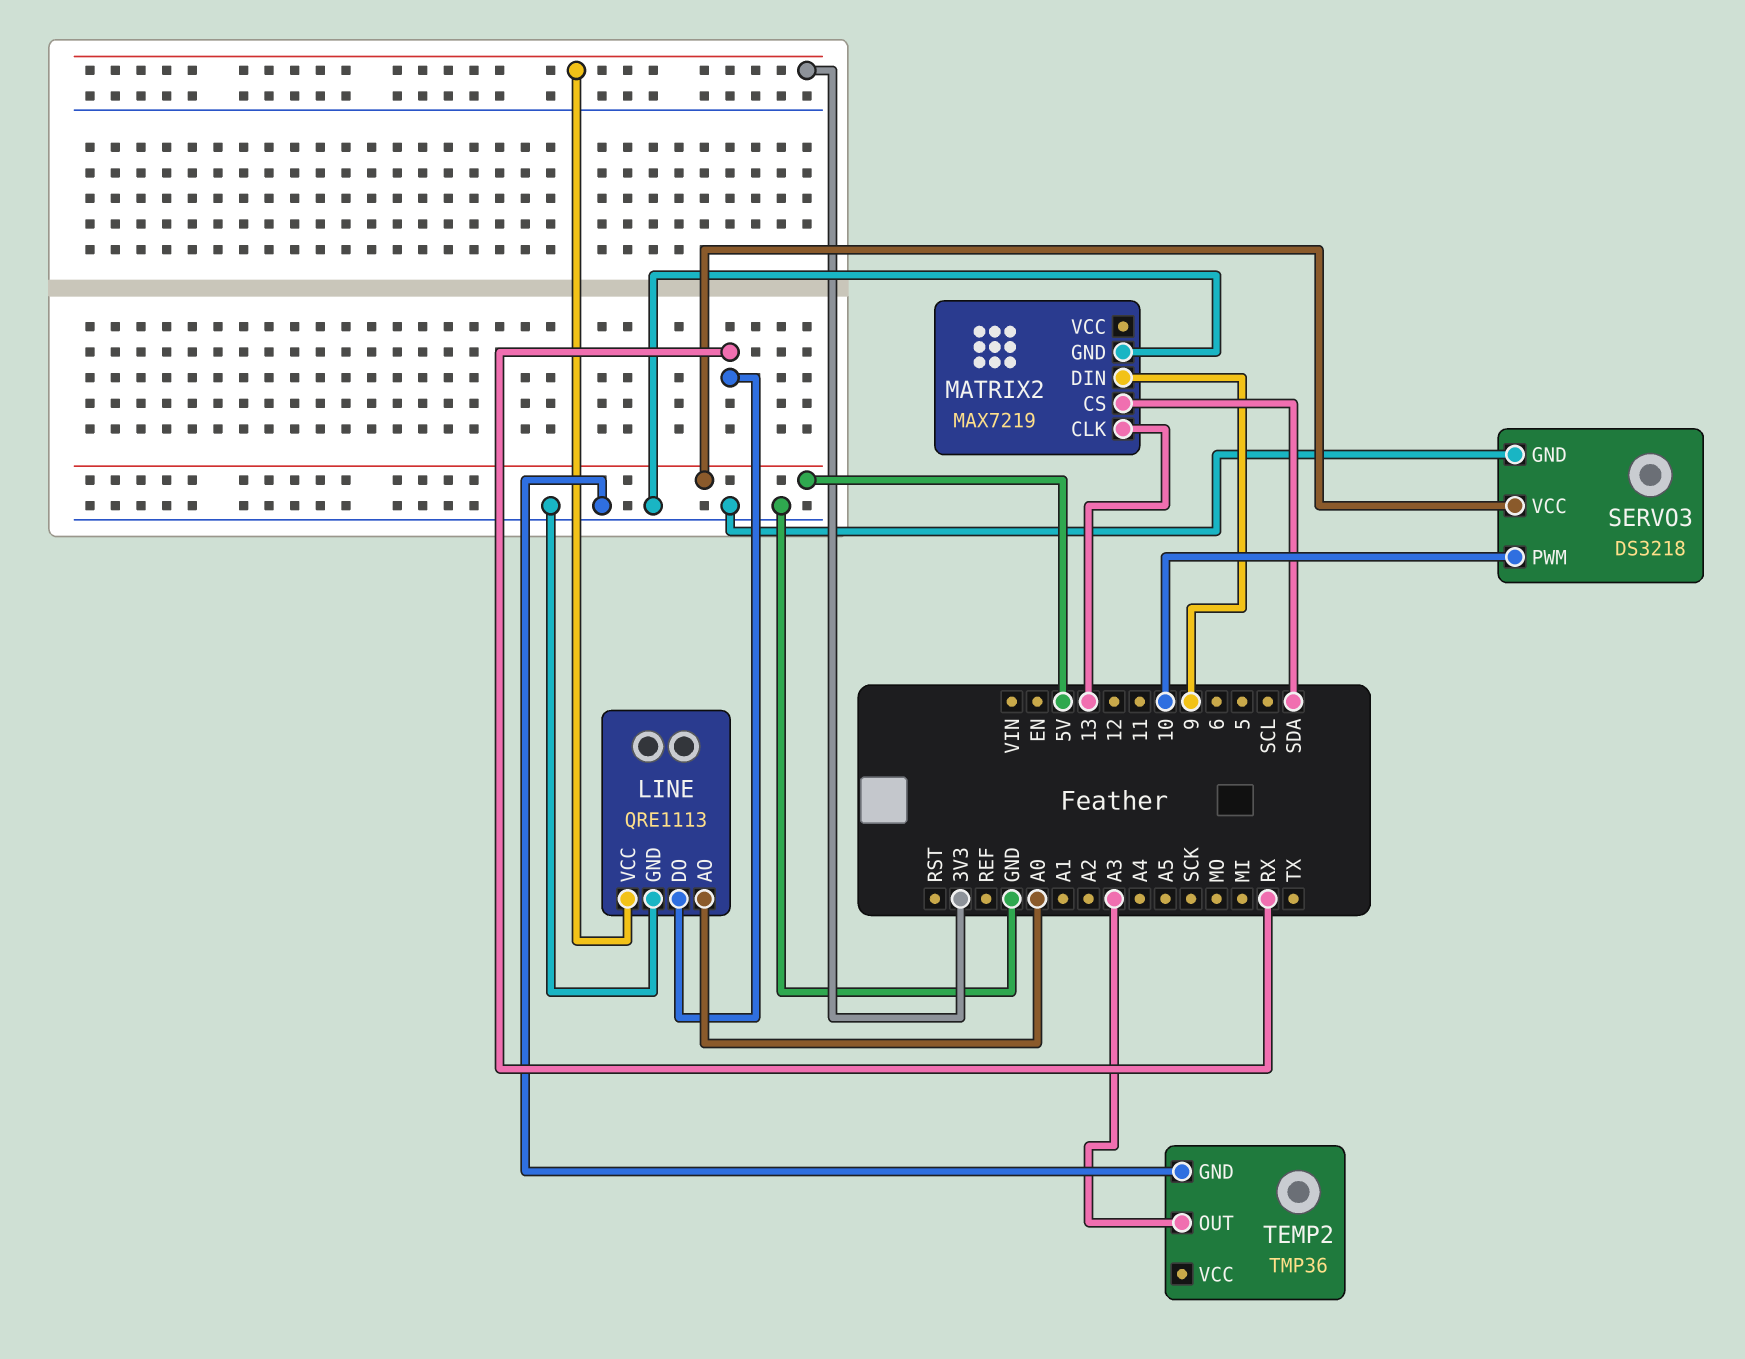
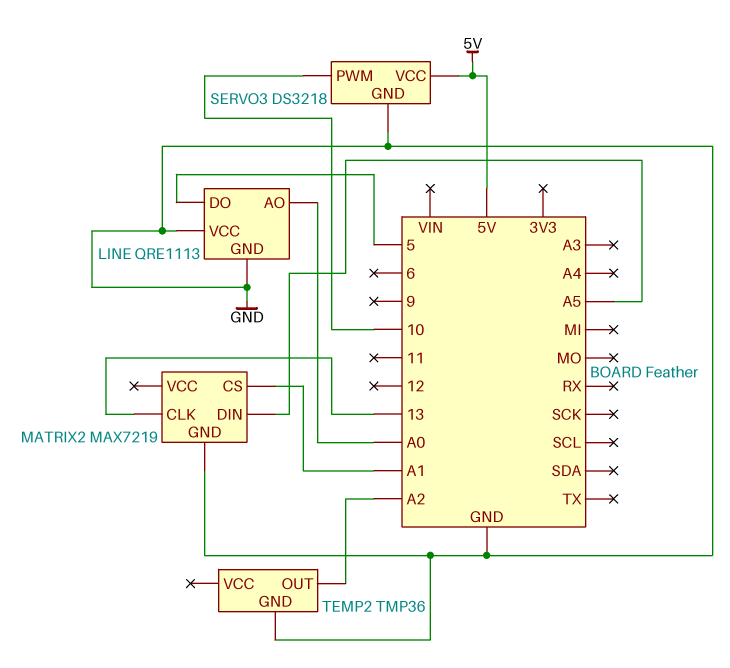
LINE pin DO: RX -> 5
LINE pin VCC: 3V3 -> GND
MATRIX2 pin CS: SDA -> A1
MATRIX2 pin DIN: 9 -> A5
TEMP2 pin OUT: A3 -> A2

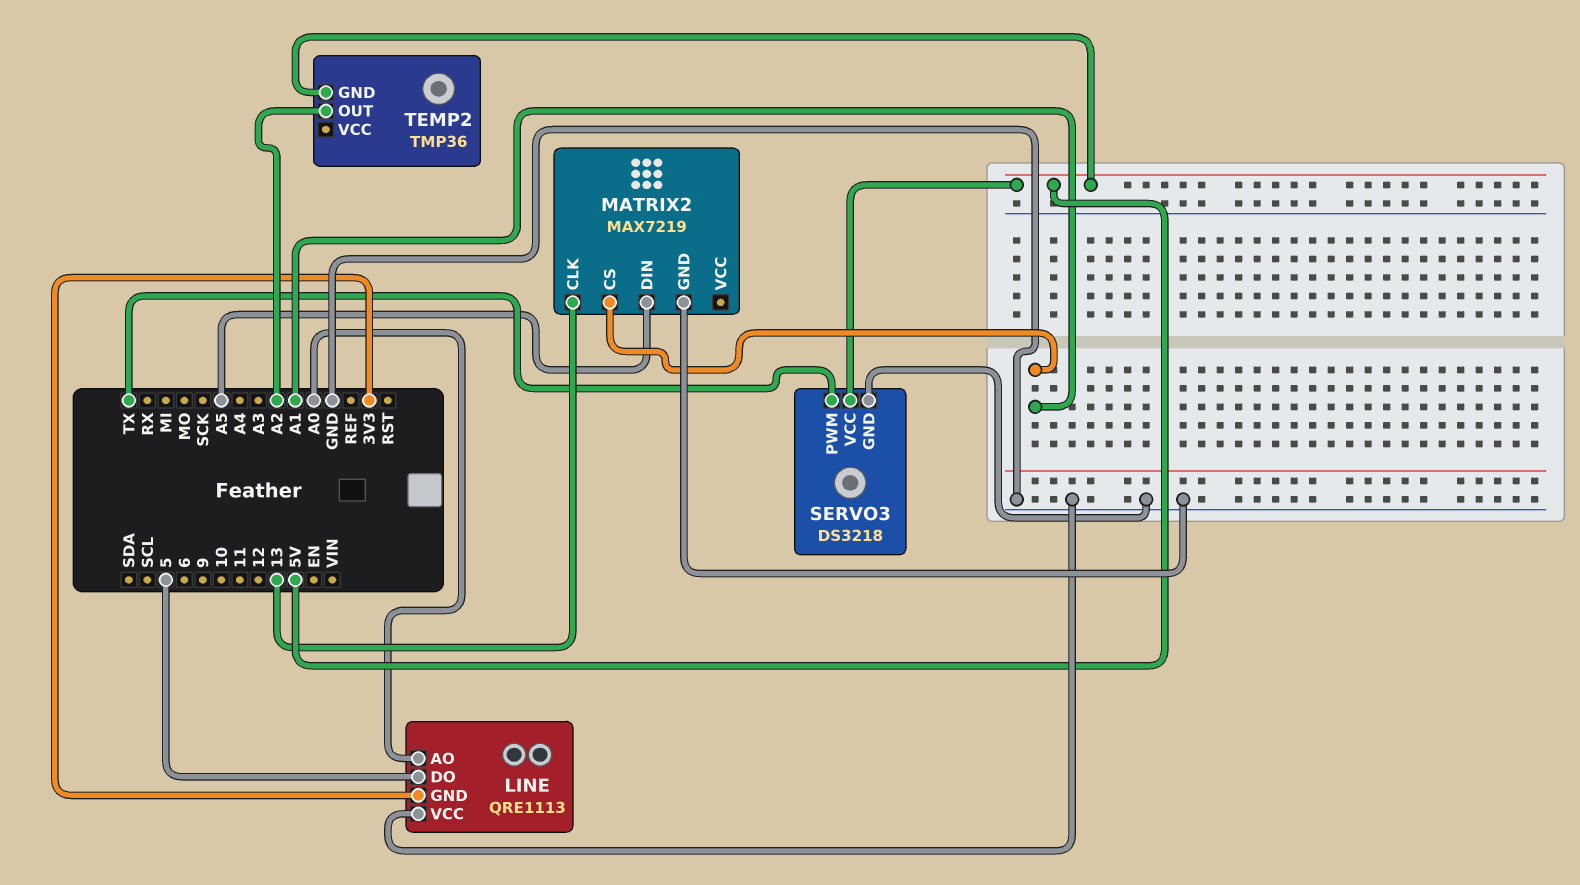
LINE pin GND: GND -> 3V3
SERVO3 pin PWM: 10 -> TX
TEMP2 pin GND: GND -> 5V

